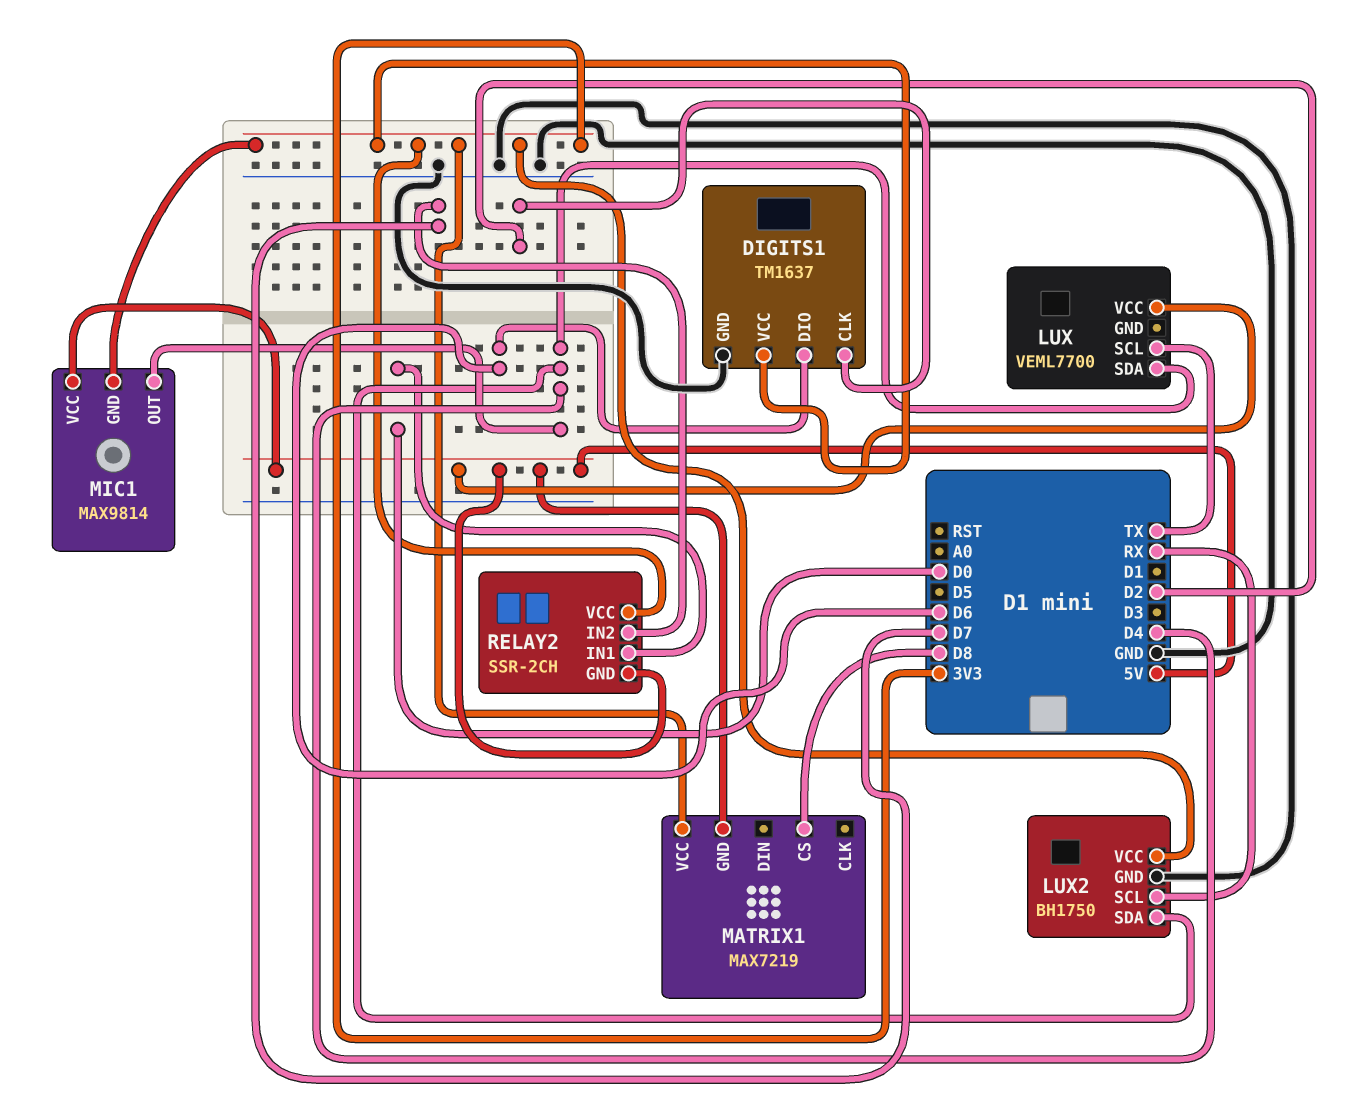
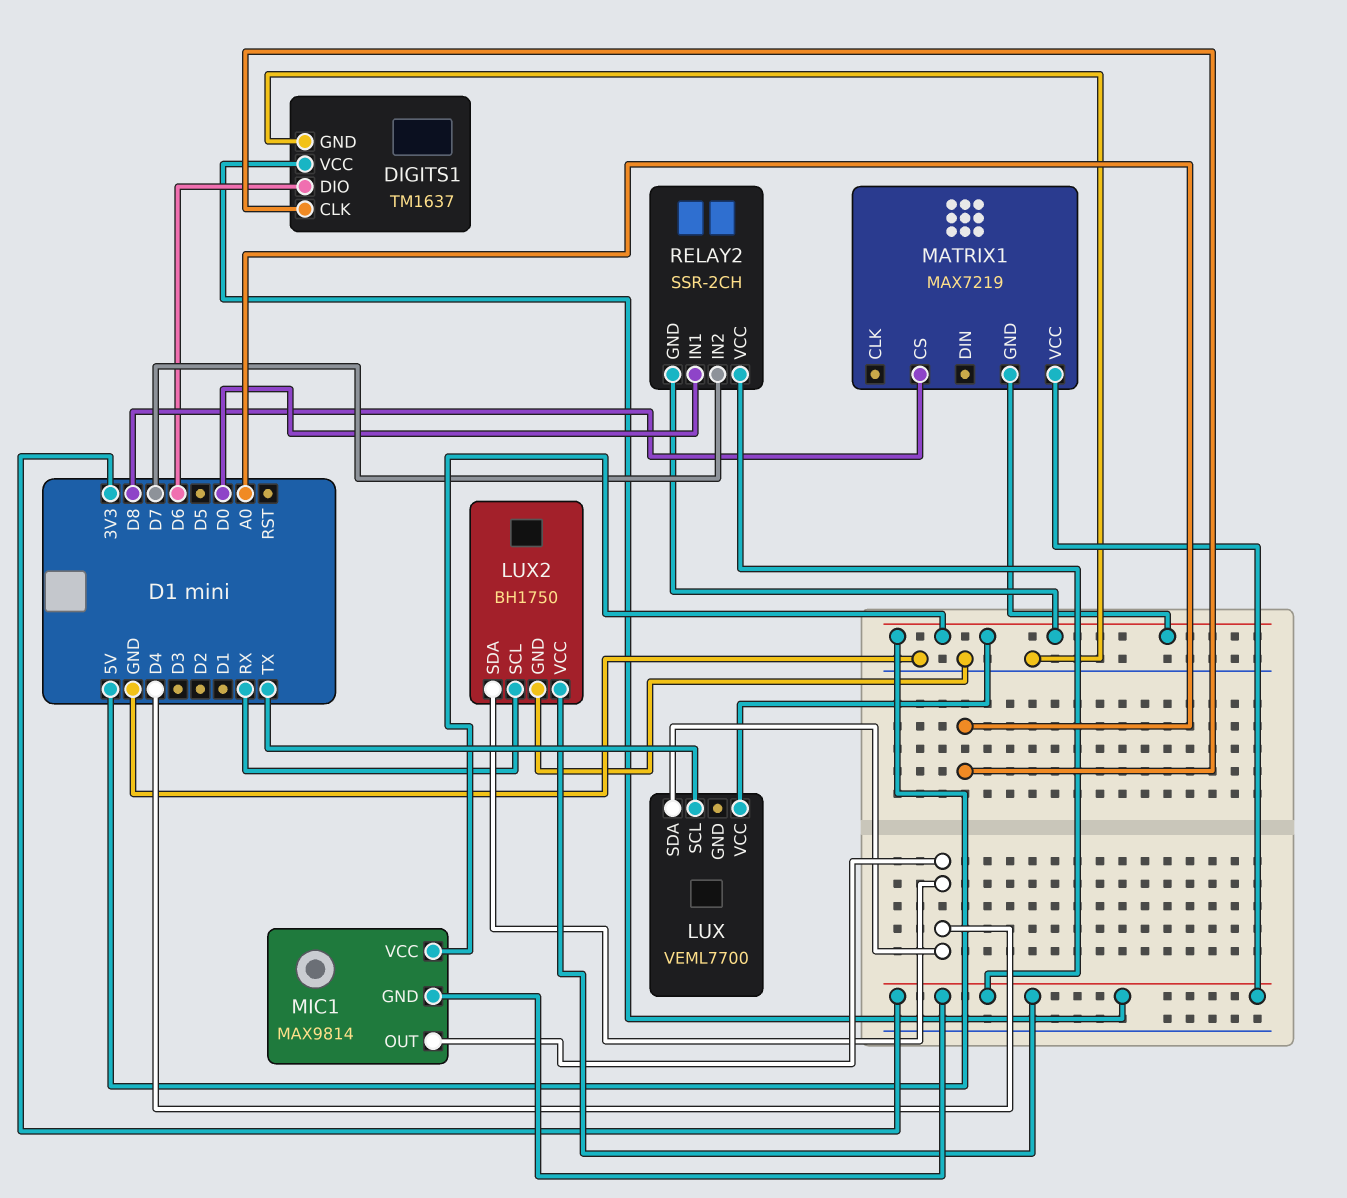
DIGITS1 pin CLK: D2 -> A0

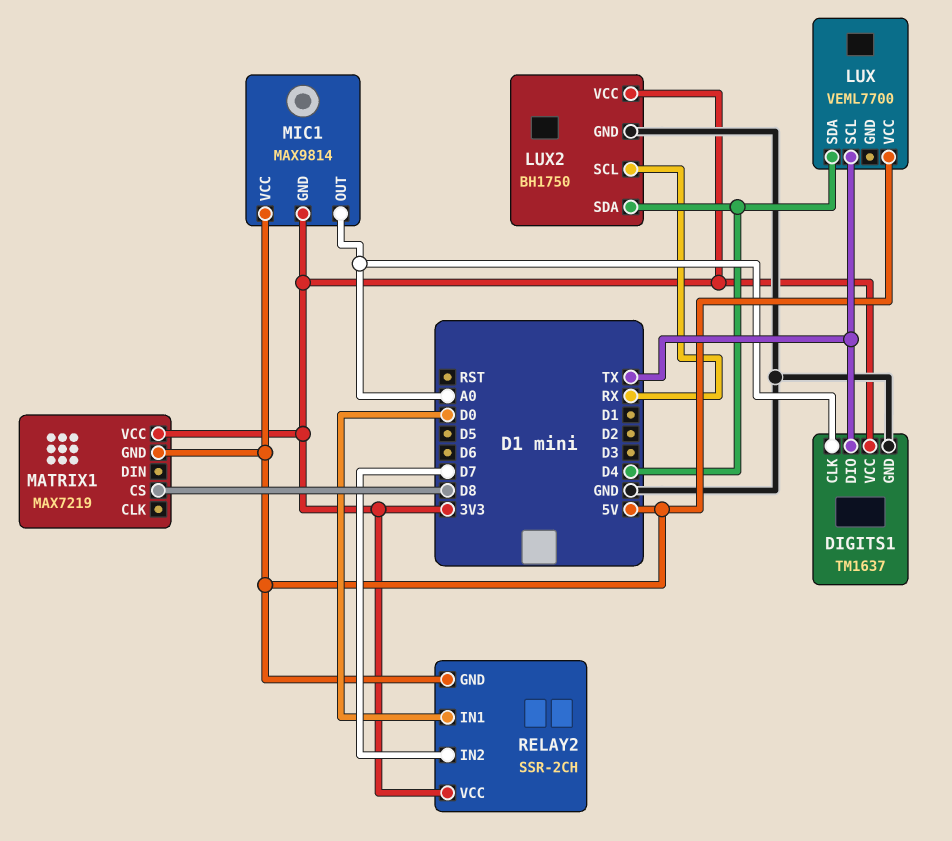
DIGITS1 pin DIO: D6 -> TX
MIC1 pin OUT: D4 -> A0

